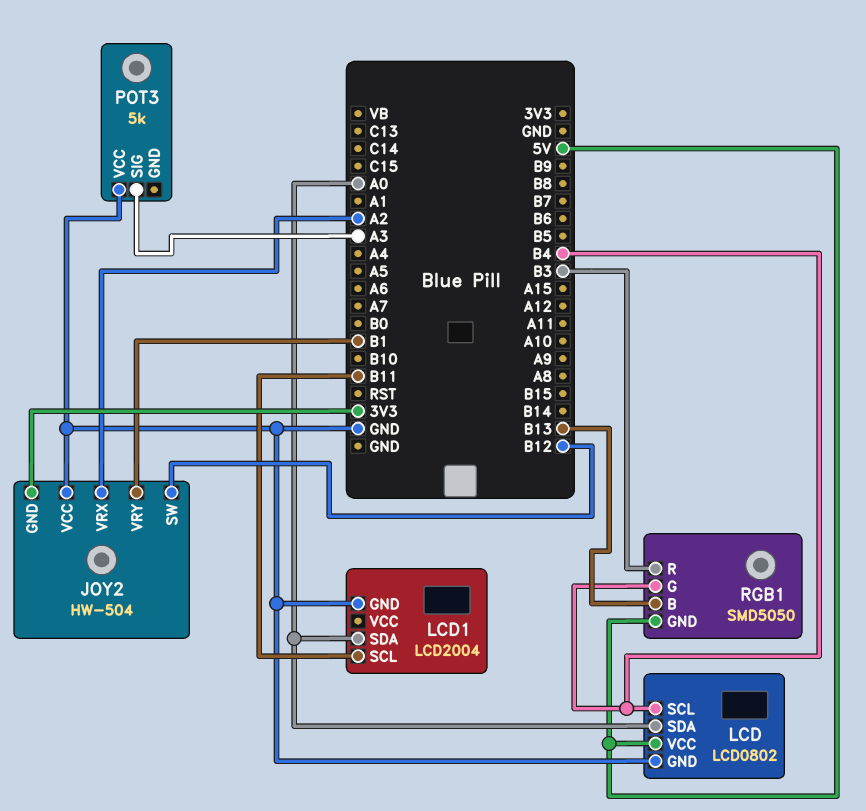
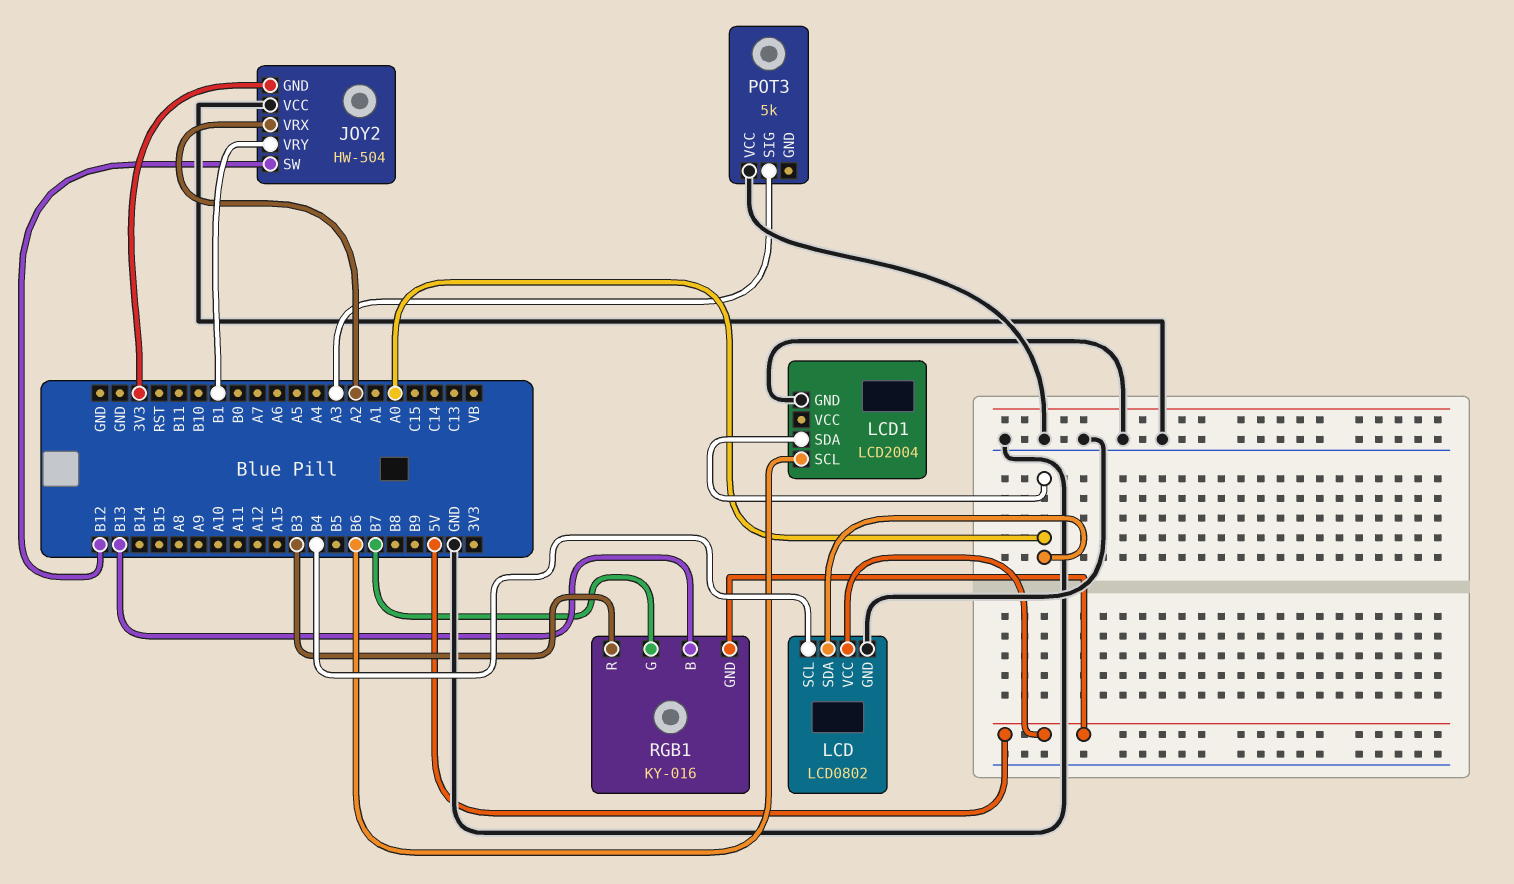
LCD1 pin SCL: B11 -> B6
RGB1: SMD5050 -> KY-016
RGB1 pin G: B4 -> B7

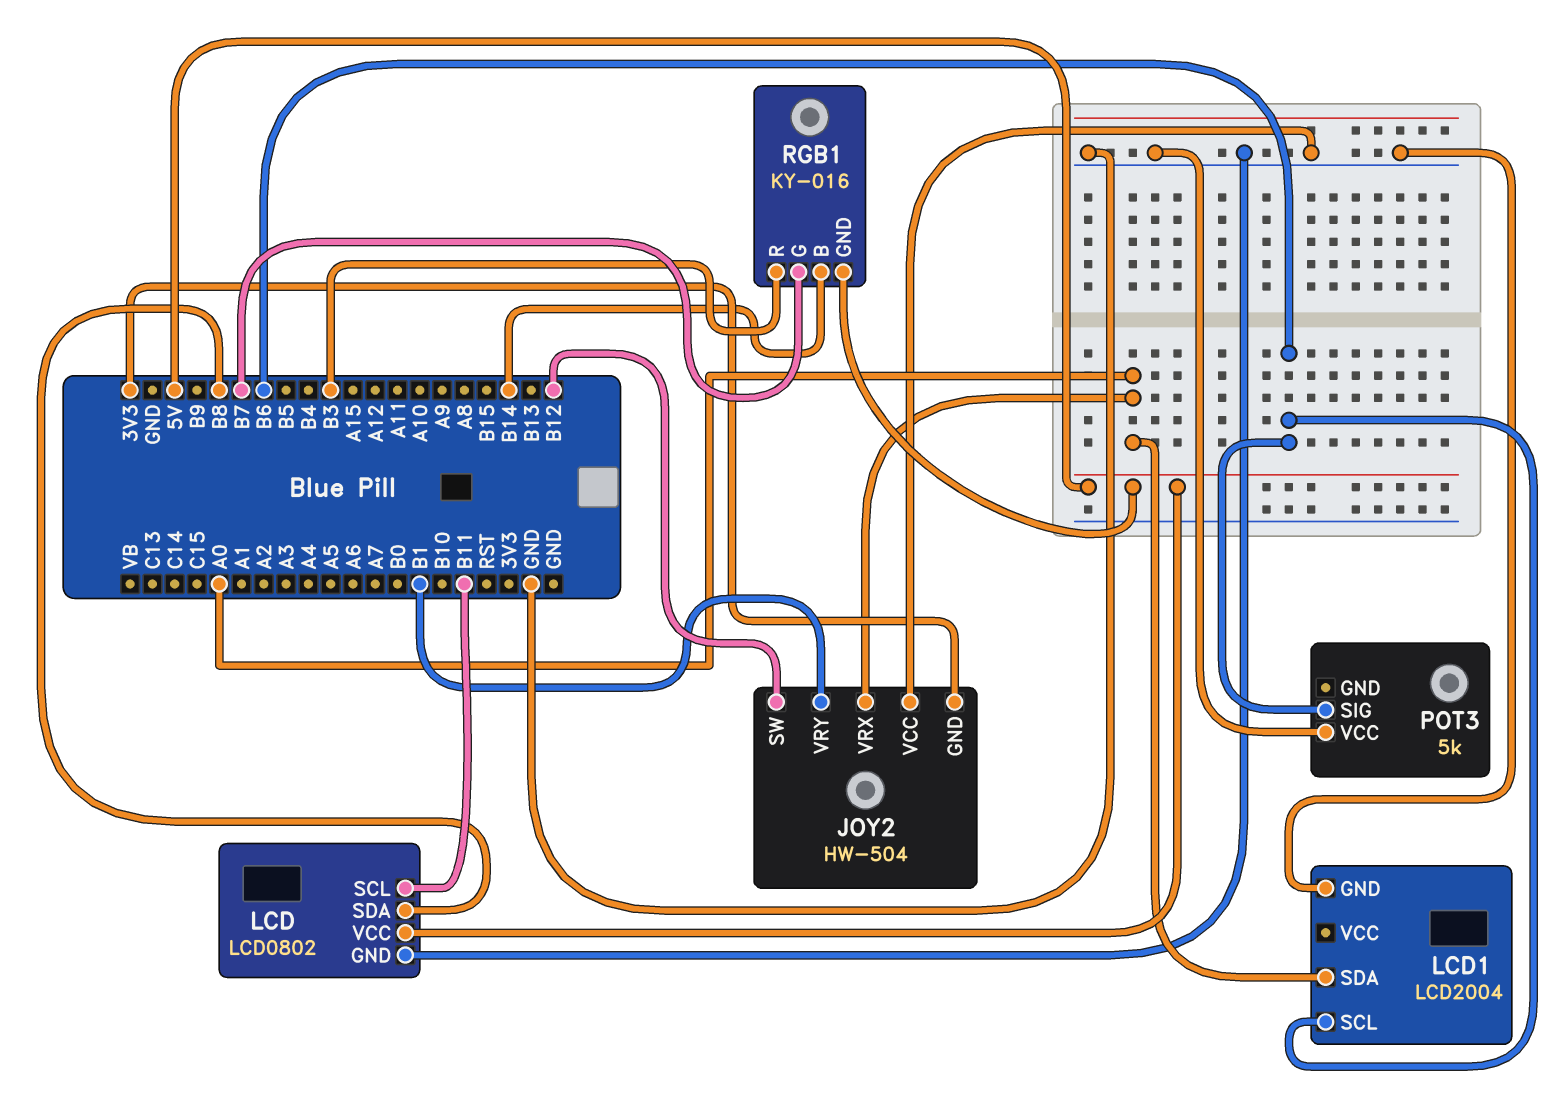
JOY2 pin VRX: A2 -> A0
LCD pin SCL: B4 -> B11
LCD pin SDA: A0 -> B8
POT3 pin SIG: A3 -> B6
RGB1 pin B: B13 -> B14

